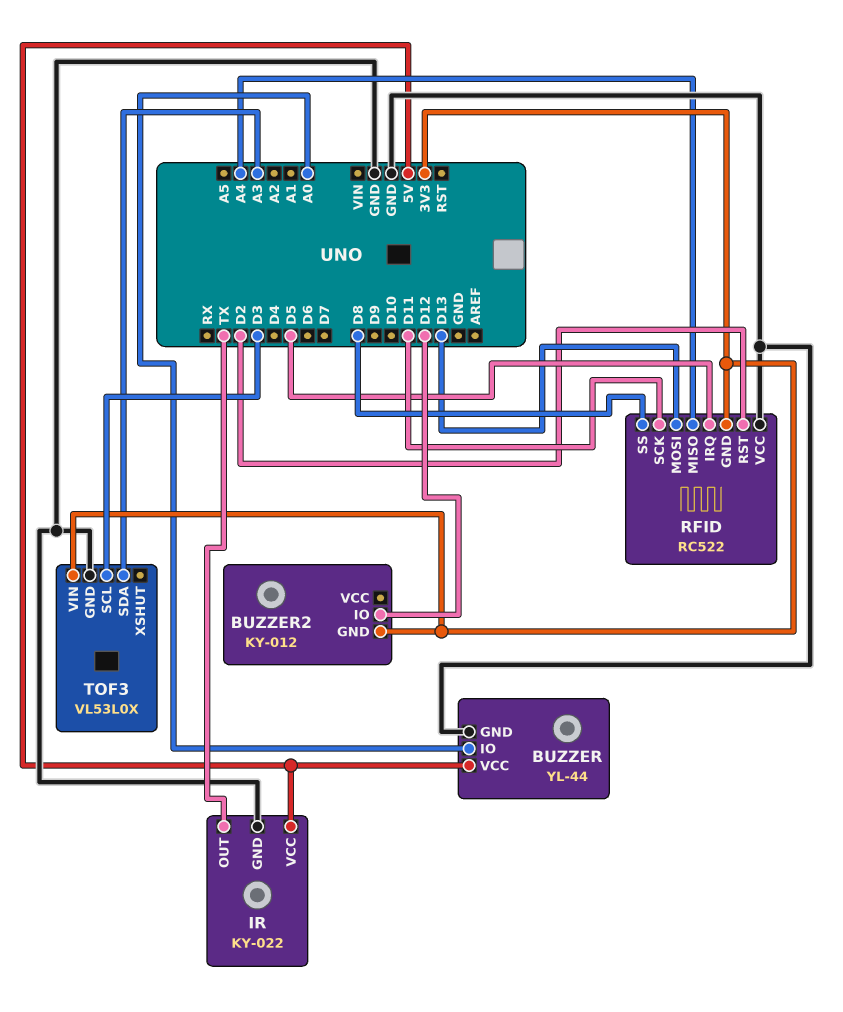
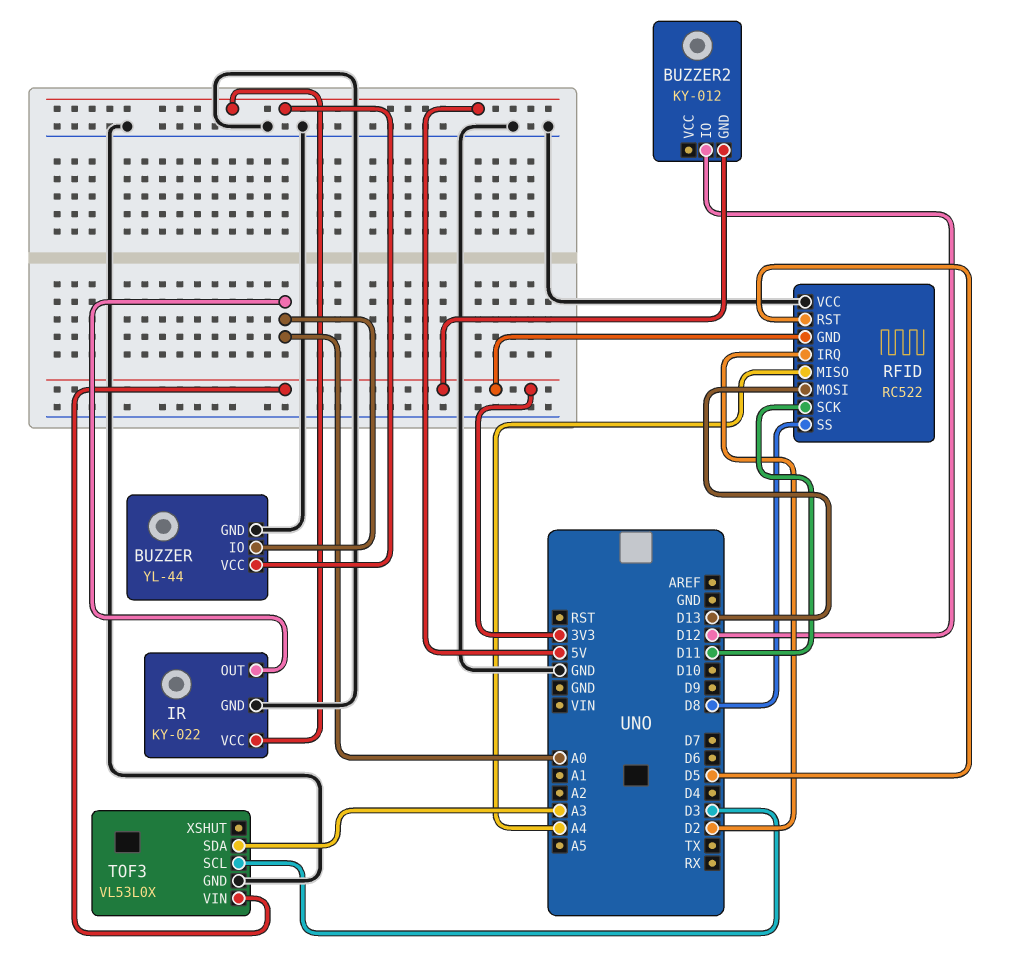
IR pin OUT: TX -> A0
RFID pin IRQ: D5 -> D2
RFID pin RST: D2 -> D5

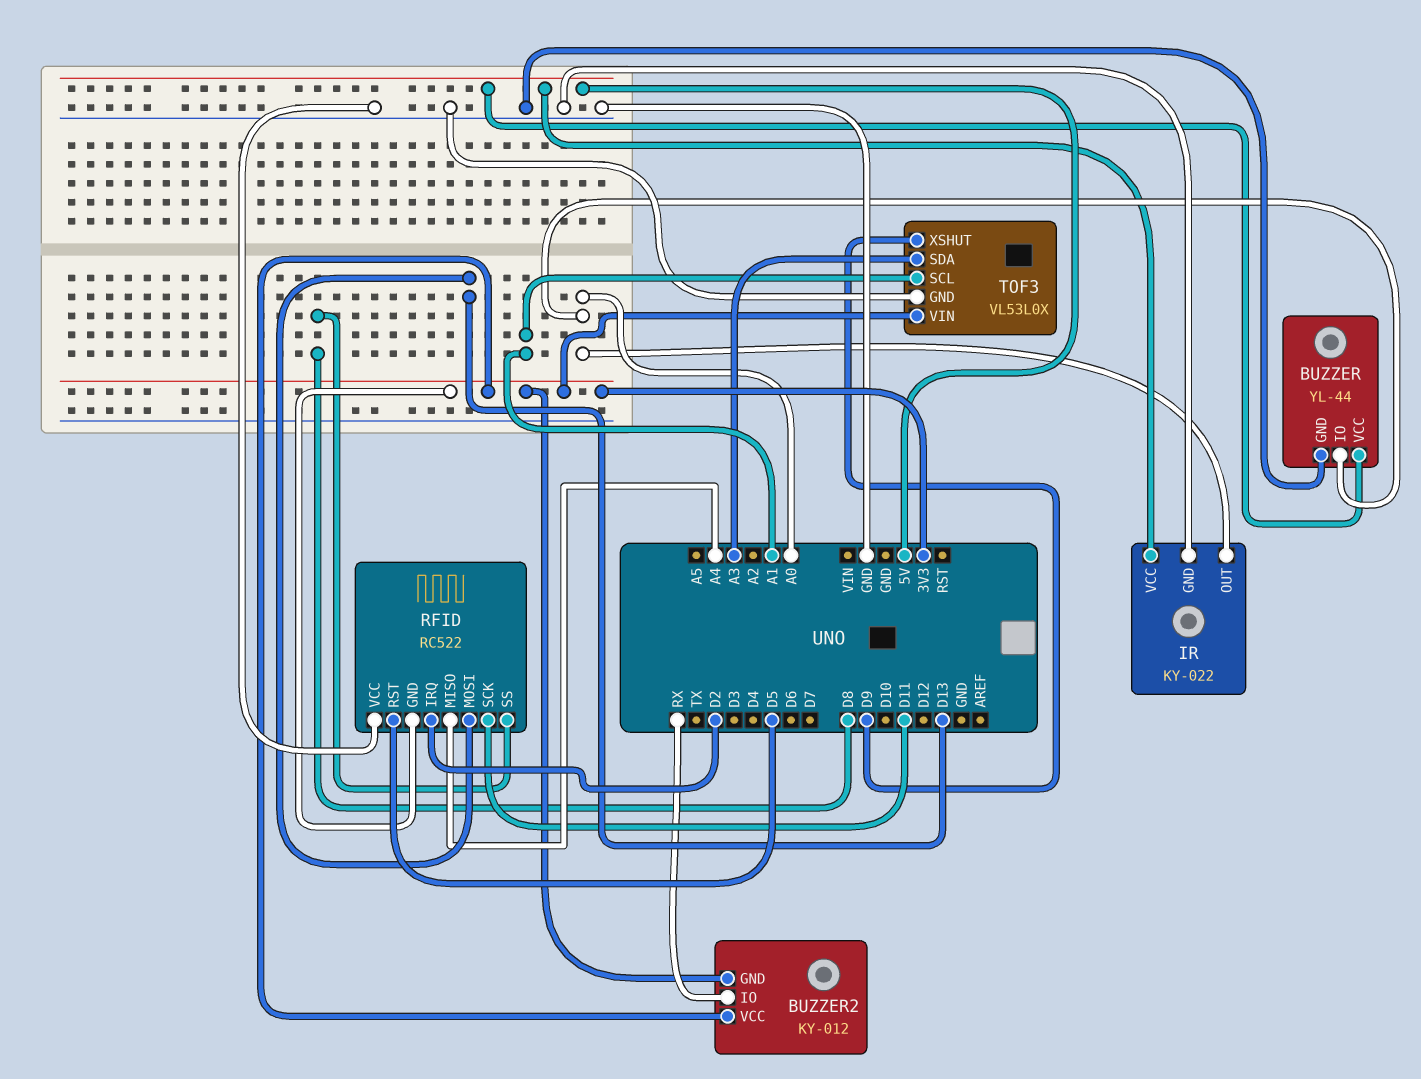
BUZZER2 pin IO: D12 -> RX
BUZZER2 pin VCC: none -> 3V3
TOF3 pin SCL: D3 -> A1
TOF3 pin XSHUT: none -> D9

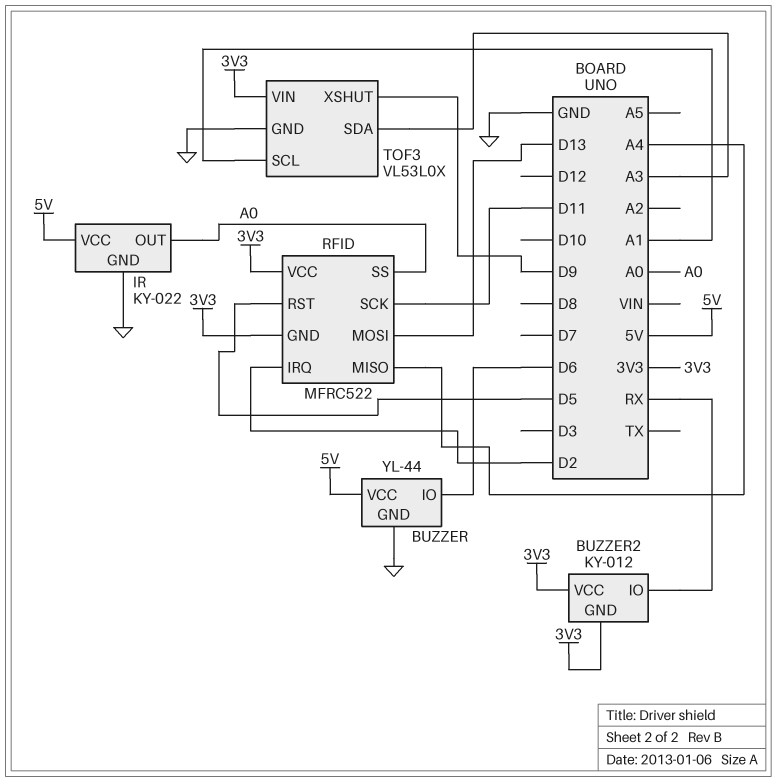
BUZZER pin IO: A0 -> D6
RFID: RC522 -> MFRC522
RFID pin SS: D8 -> A0
RFID pin VCC: GND -> 3V3

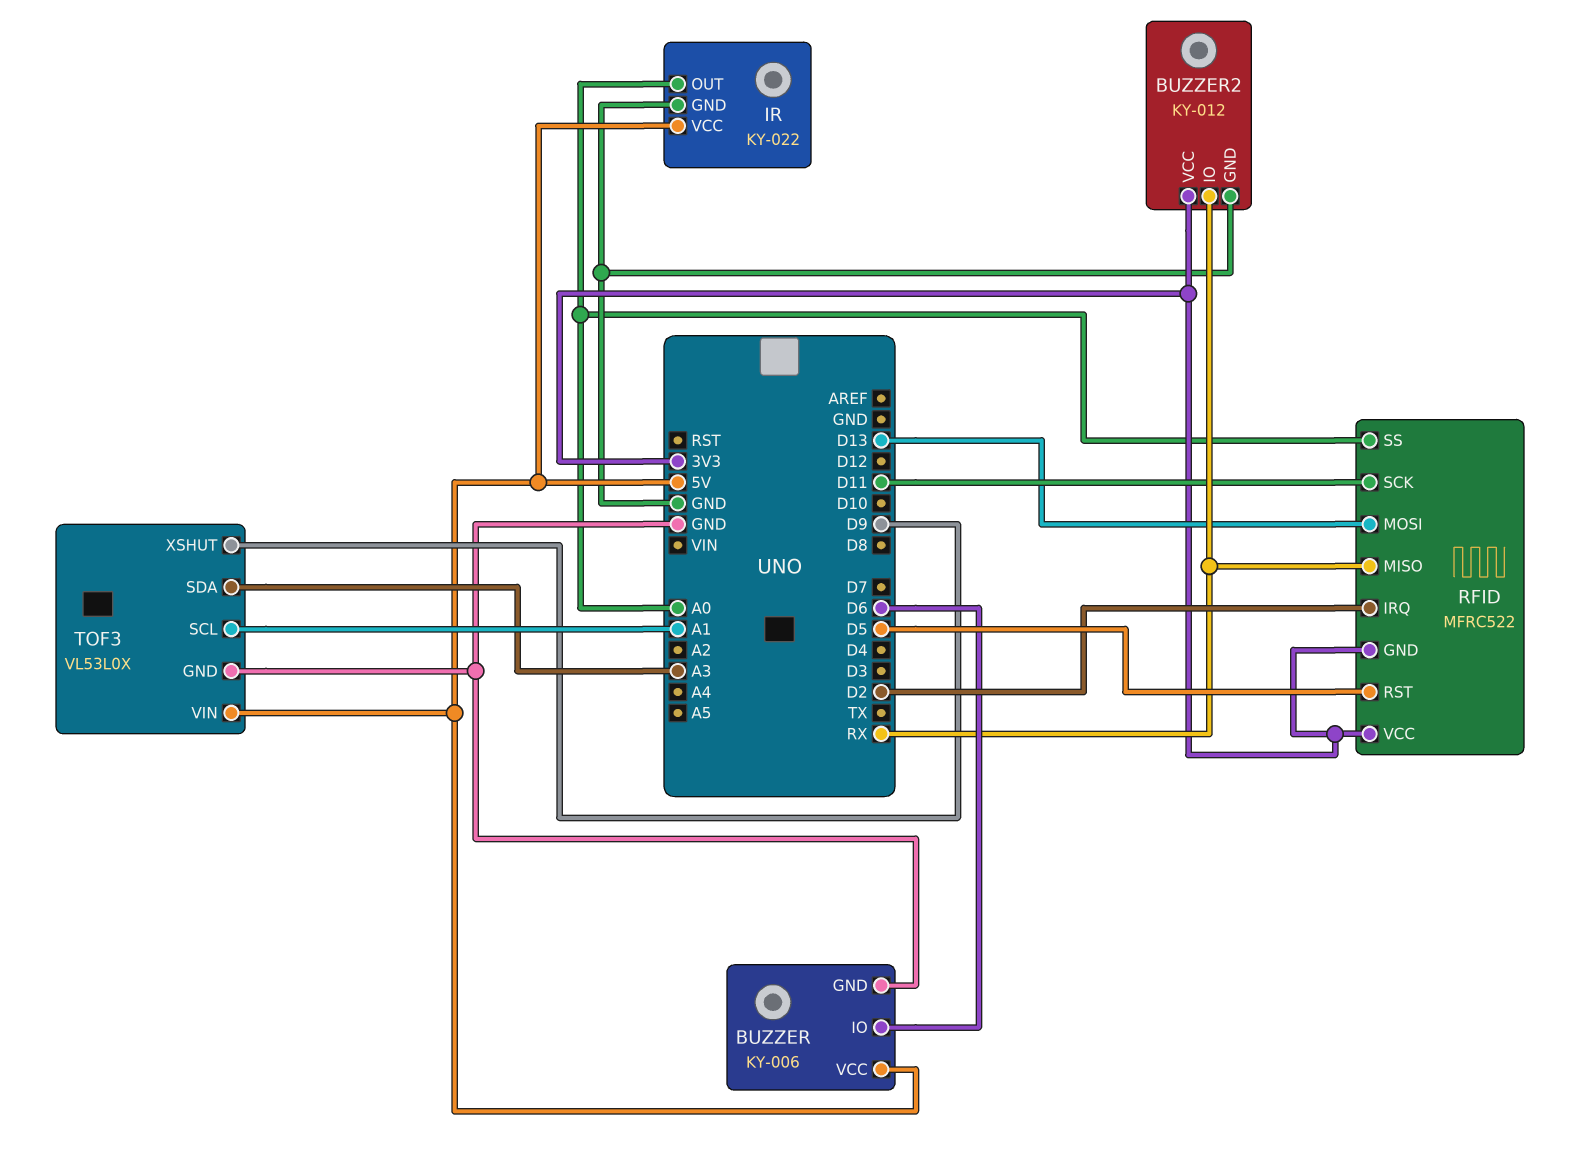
BUZZER: YL-44 -> KY-006
BUZZER2 pin GND: 3V3 -> GND
RFID pin MISO: A4 -> RX
TOF3 pin VIN: 3V3 -> 5V

